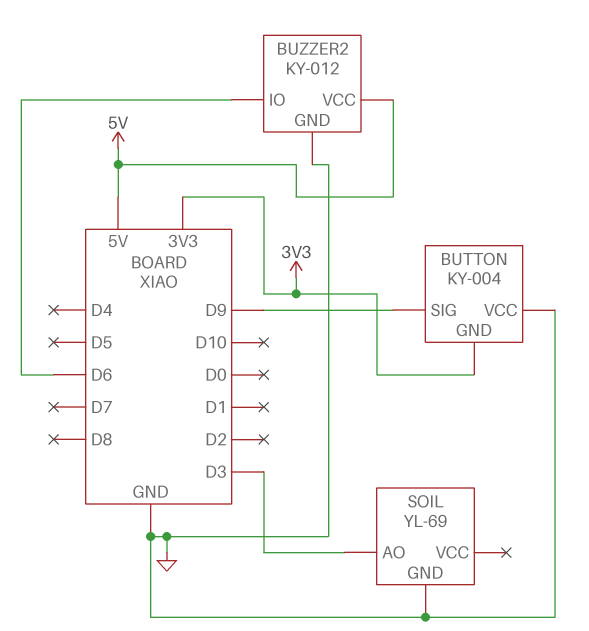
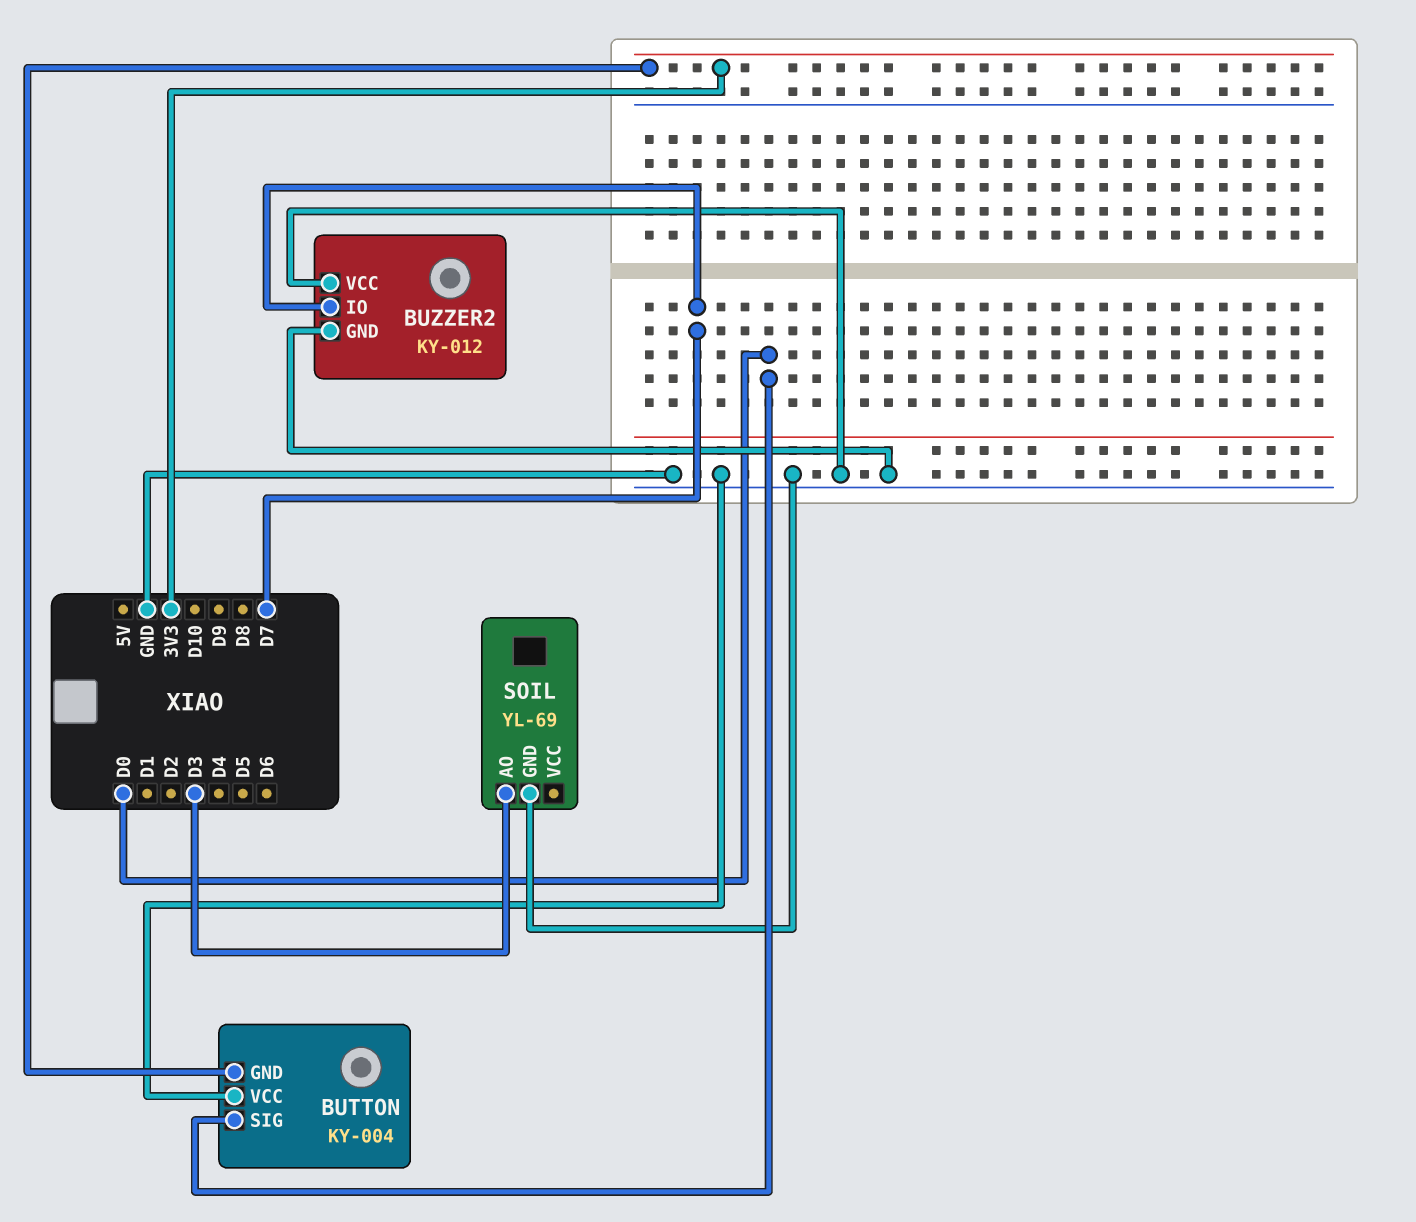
BUTTON pin SIG: D9 -> D0
BUZZER2 pin IO: D6 -> D7
BUZZER2 pin VCC: 5V -> GND

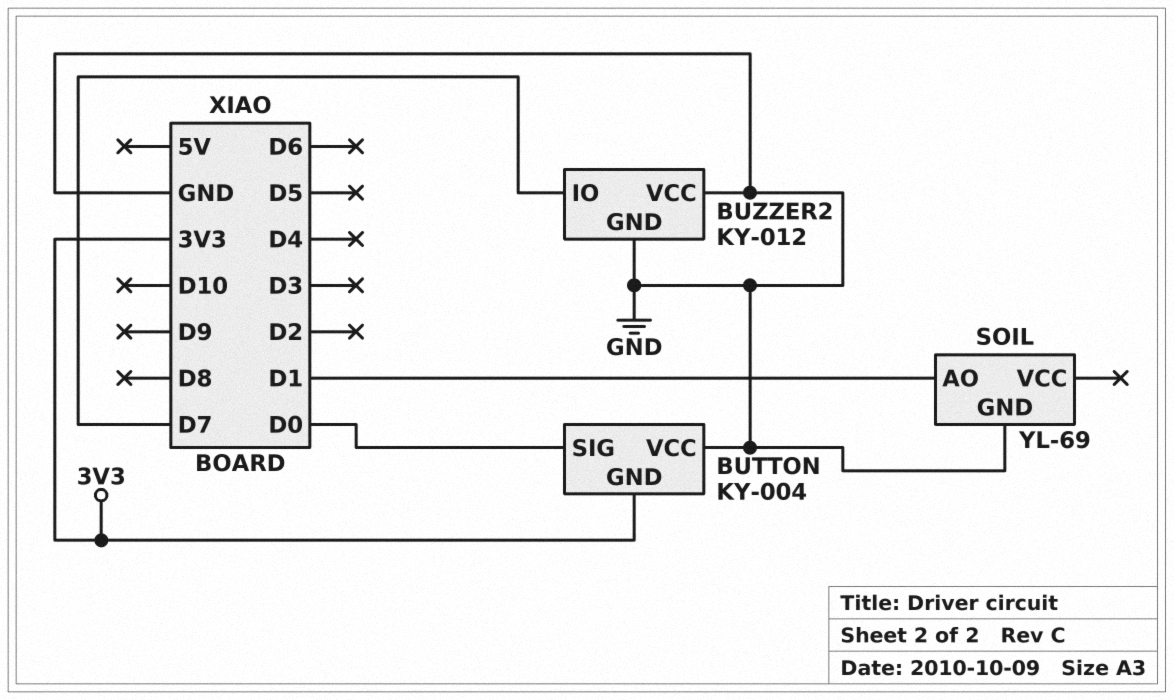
SOIL pin AO: D3 -> D1

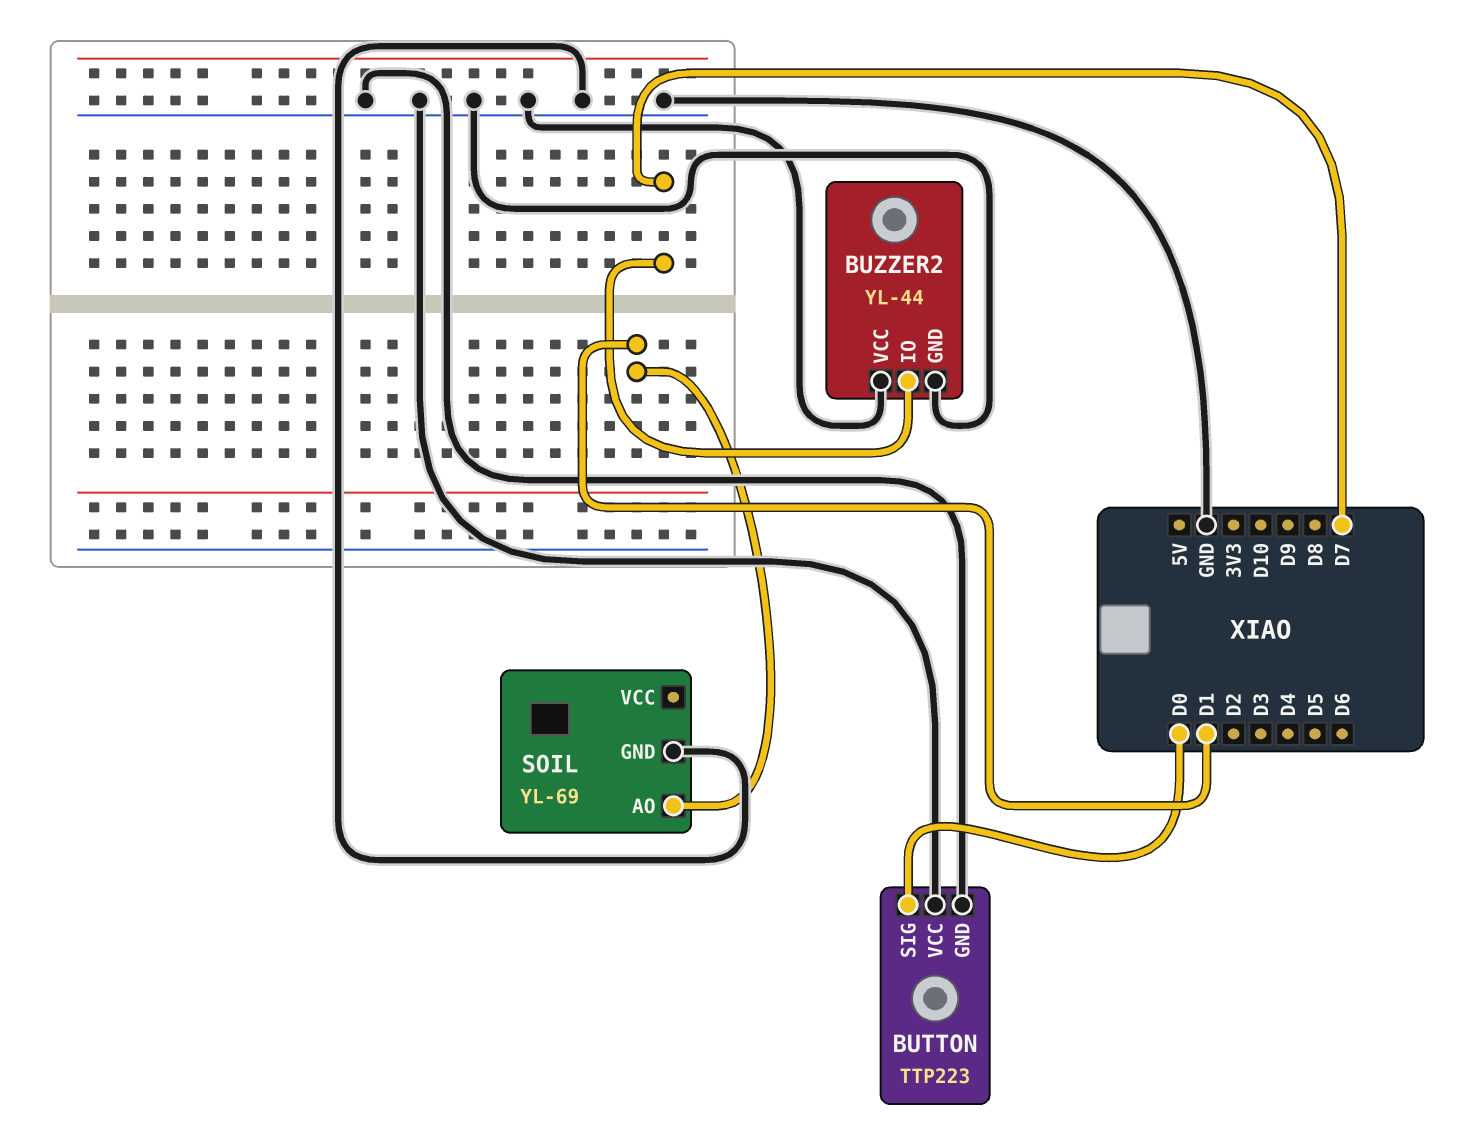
BUTTON: KY-004 -> TTP223
BUTTON pin GND: 3V3 -> GND
BUZZER2: KY-012 -> YL-44

